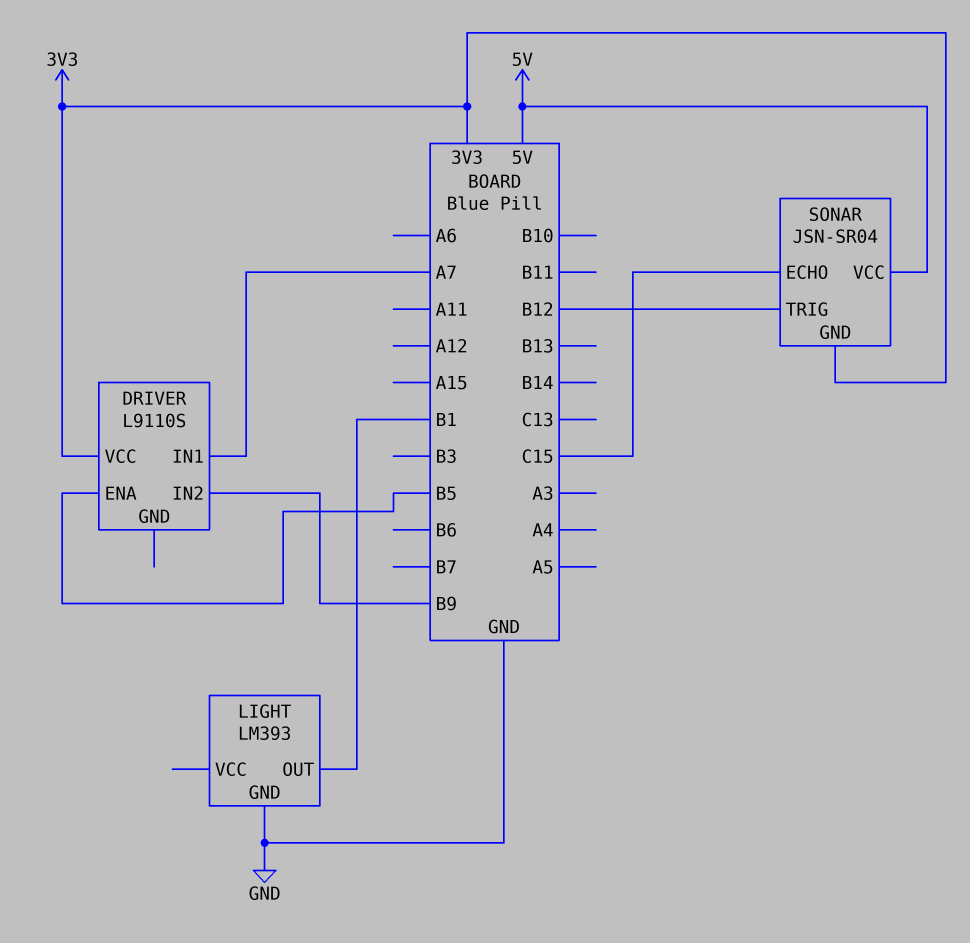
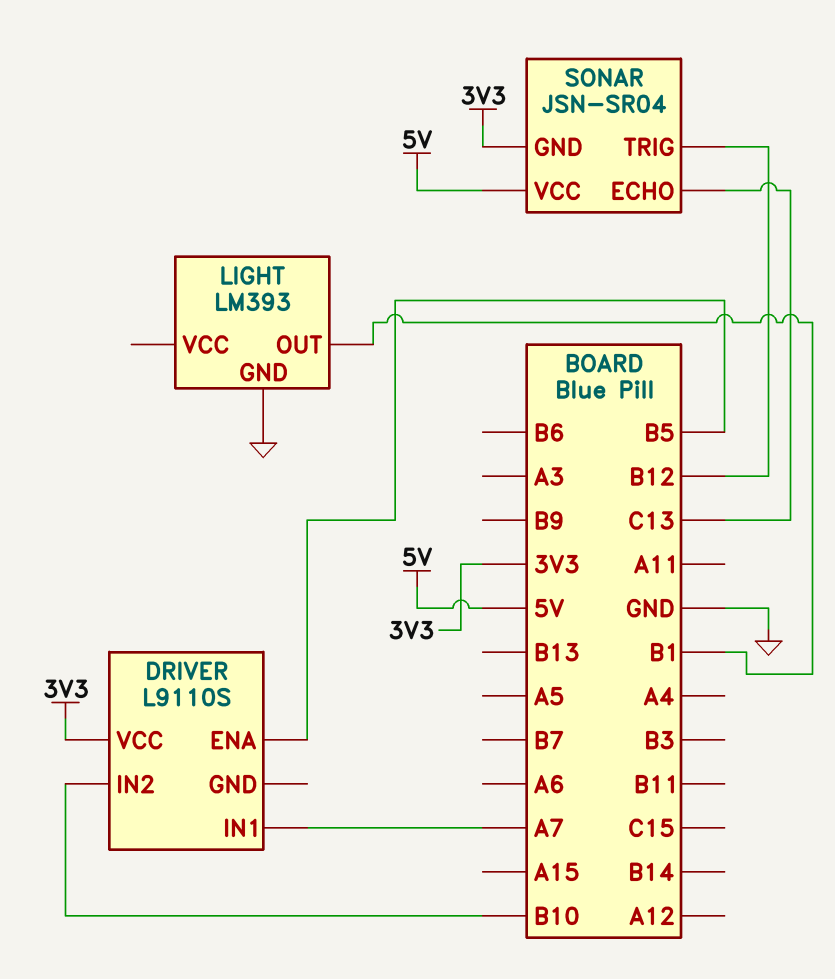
DRIVER pin IN2: B9 -> B10
SONAR pin ECHO: C15 -> C13

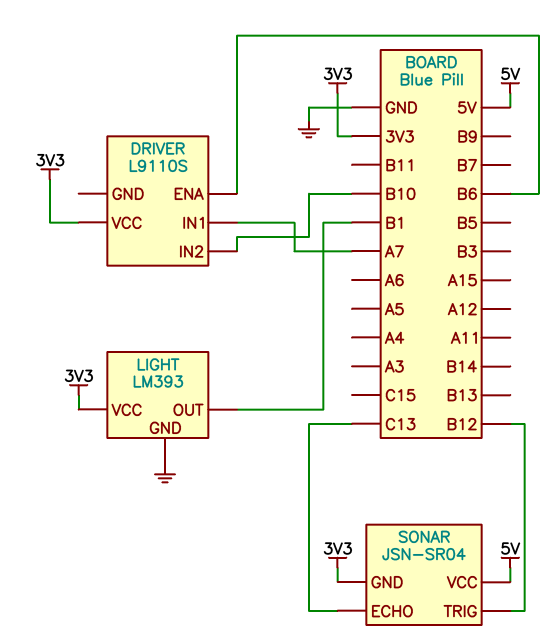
DRIVER pin ENA: B5 -> B6
LIGHT pin VCC: none -> 3V3

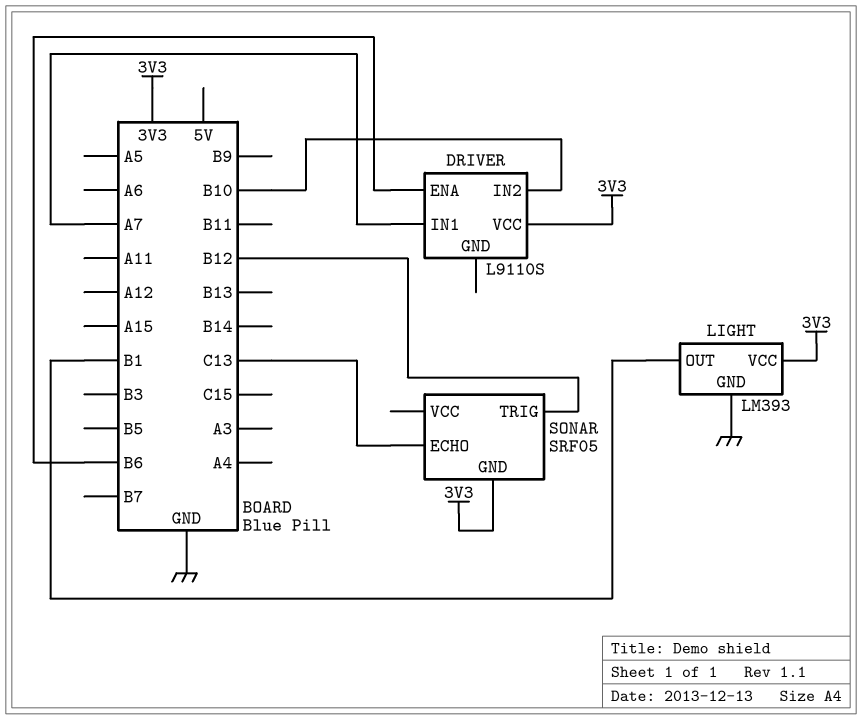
SONAR: JSN-SR04 -> SRF05
SONAR pin VCC: 5V -> none

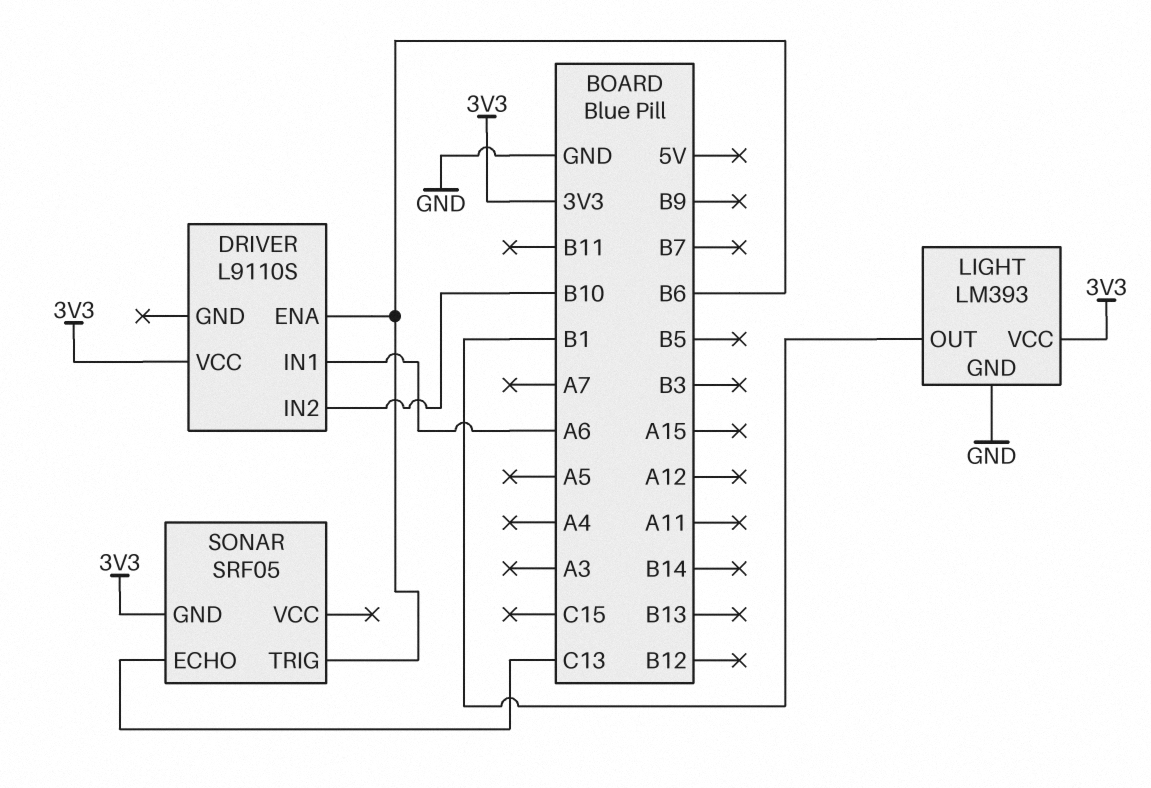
DRIVER pin IN1: A7 -> A6
SONAR pin TRIG: B12 -> B6

